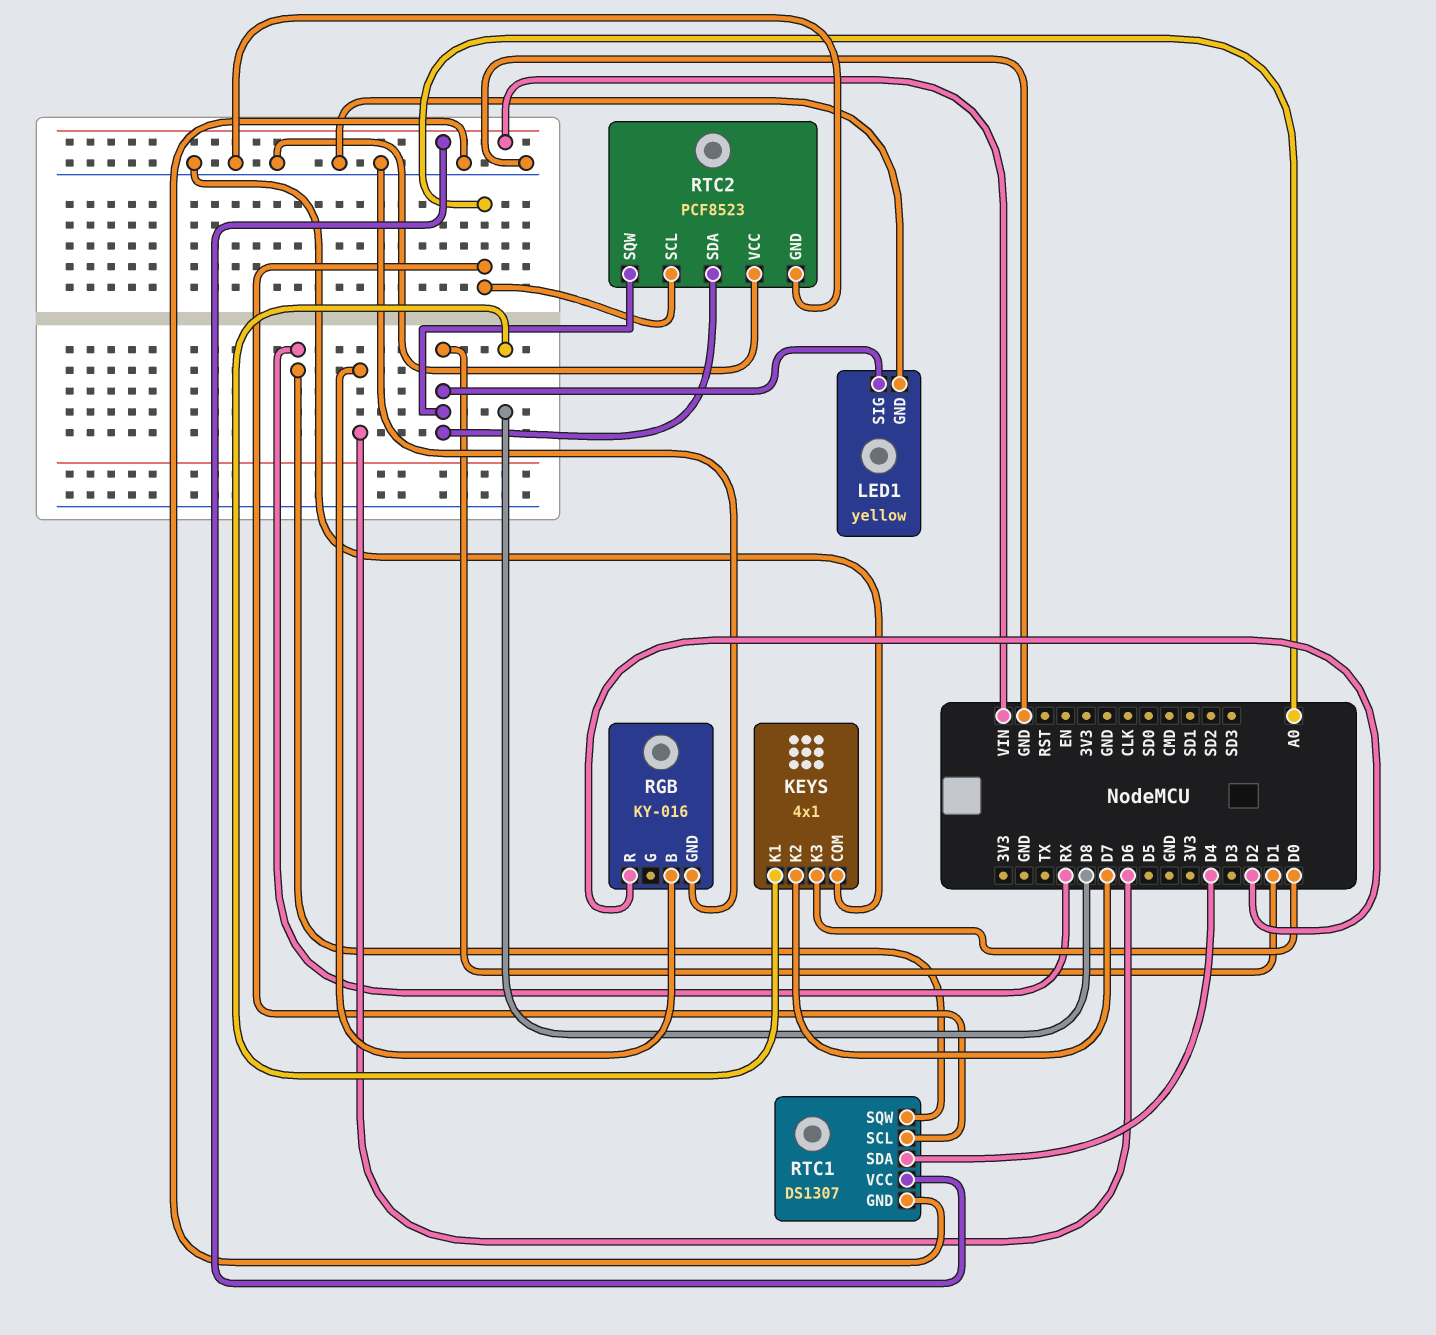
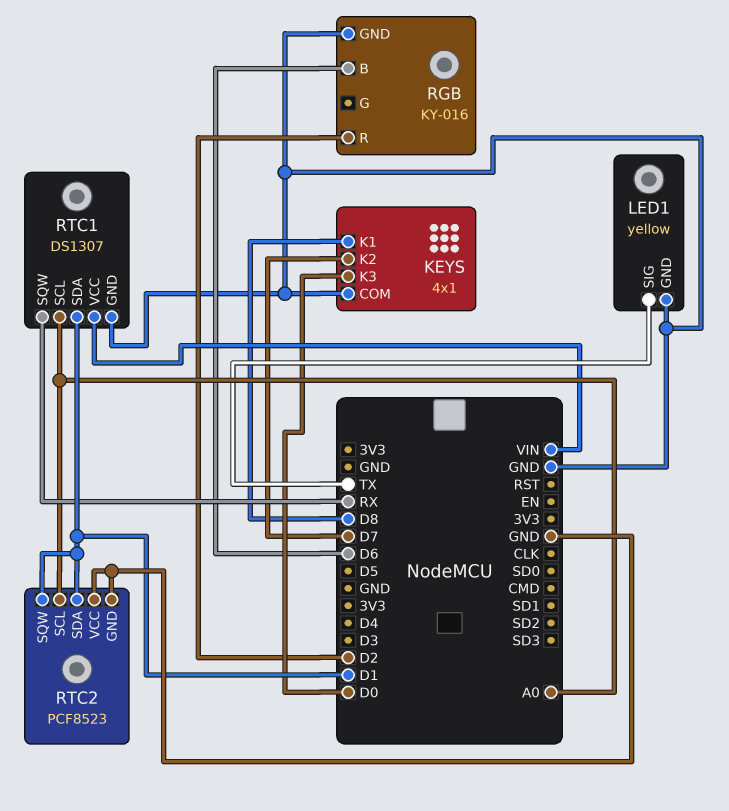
LED1 pin SIG: D1 -> TX
RTC1 pin SDA: D4 -> D1

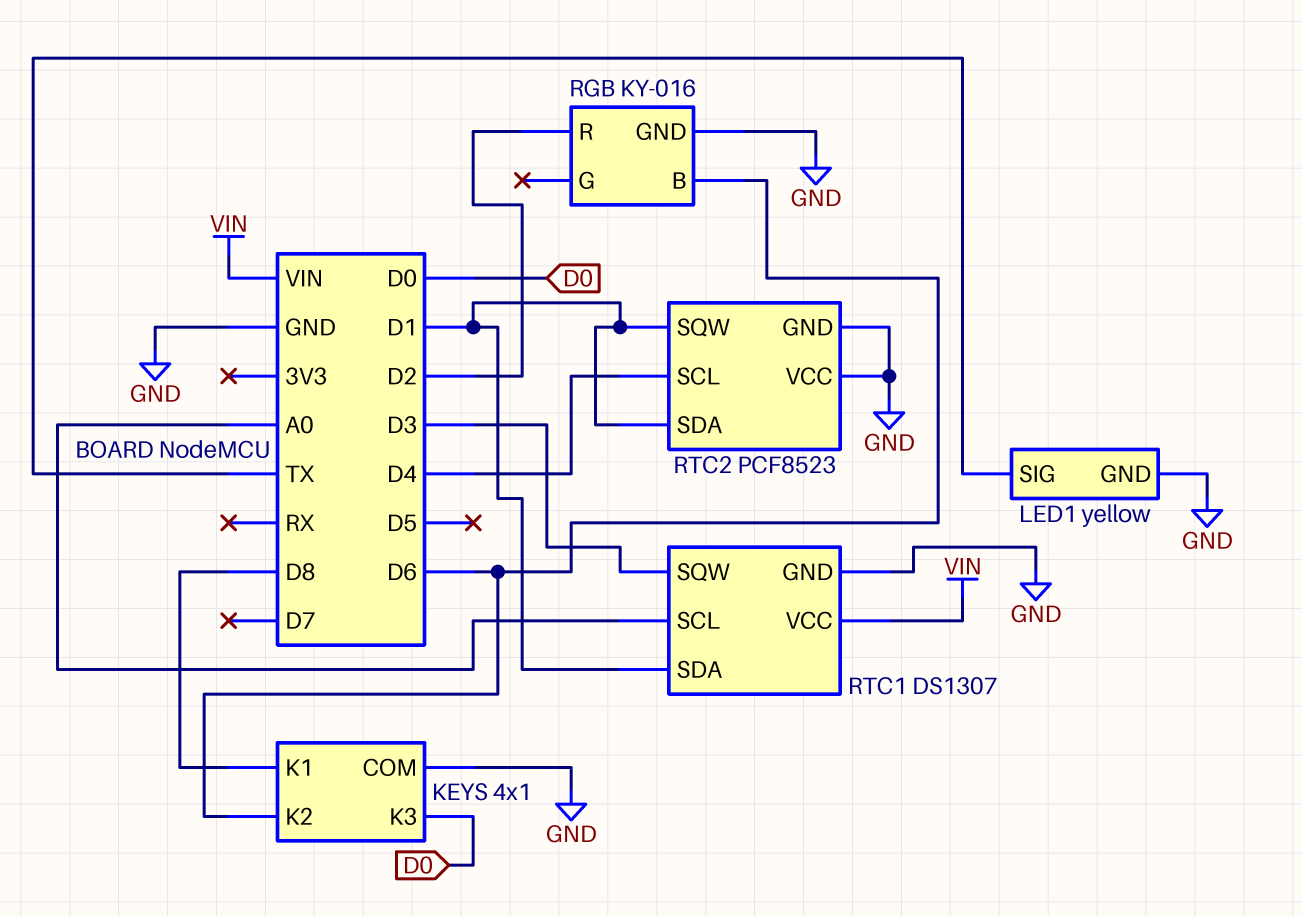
KEYS pin K2: D7 -> D6
RTC1 pin SQW: RX -> D3
RTC2 pin SCL: A0 -> D4

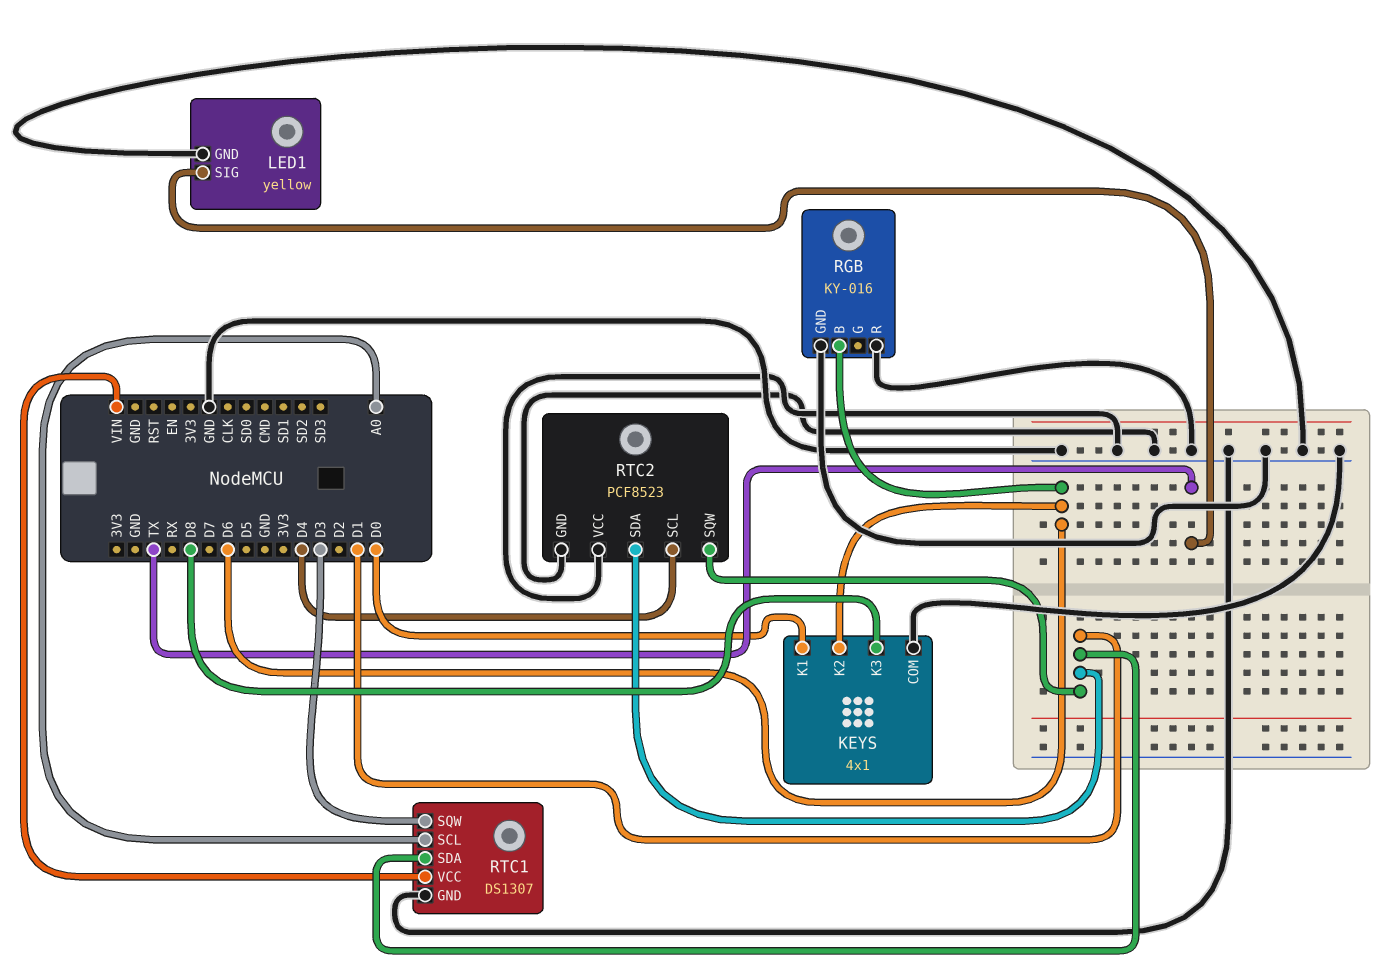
KEYS pin K1: D8 -> D0
KEYS pin K3: D0 -> D8
RGB pin R: D2 -> GND

